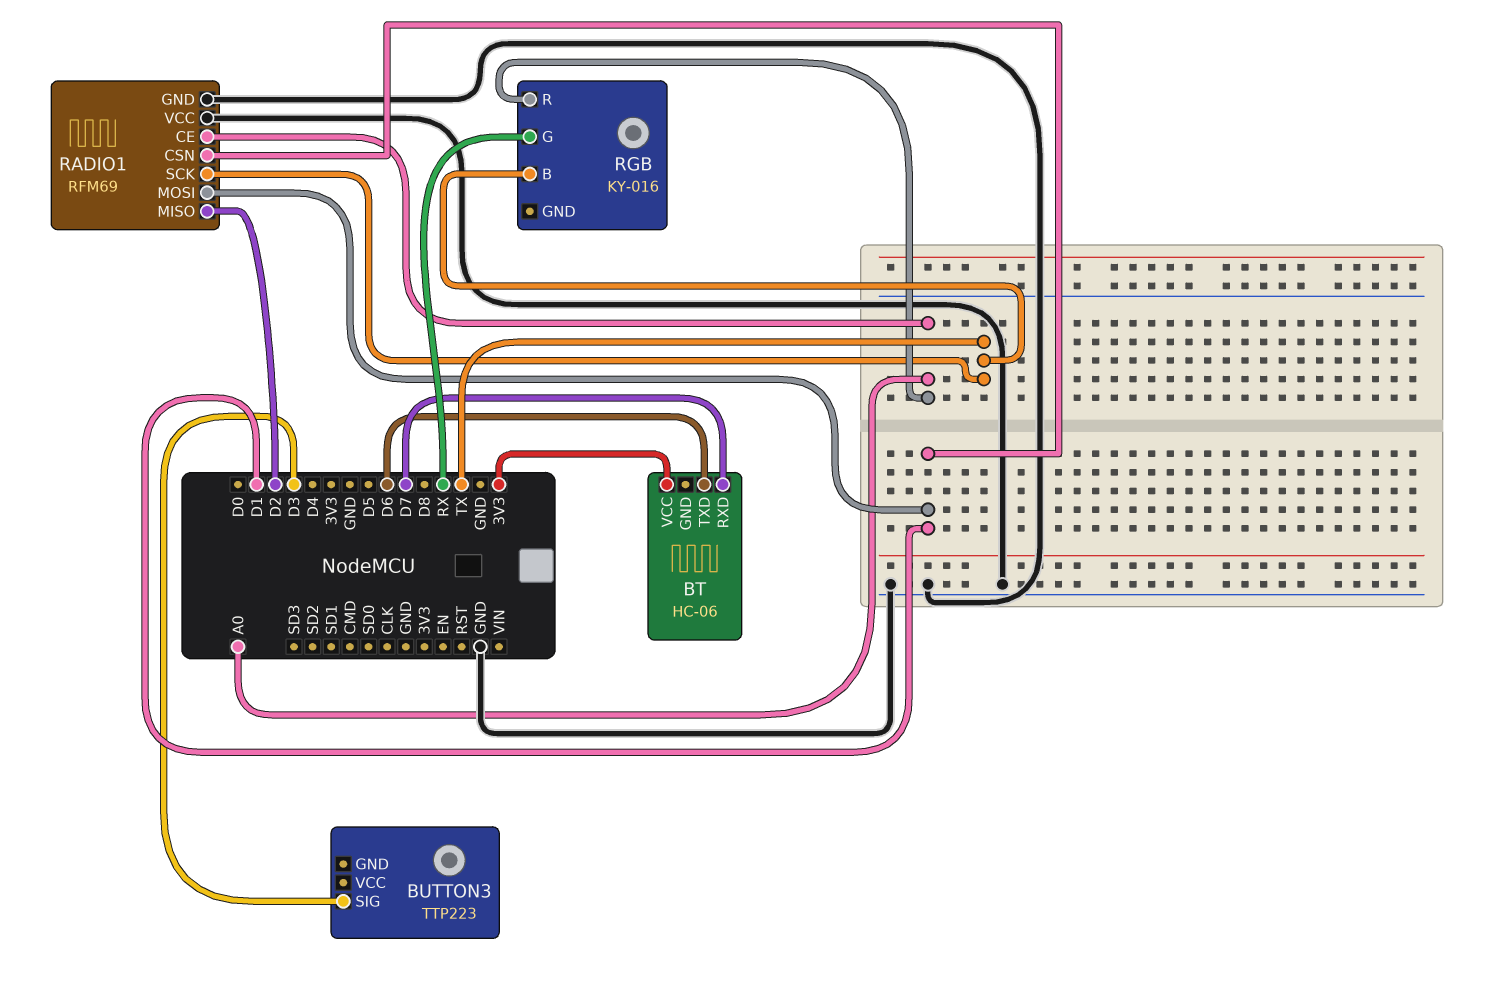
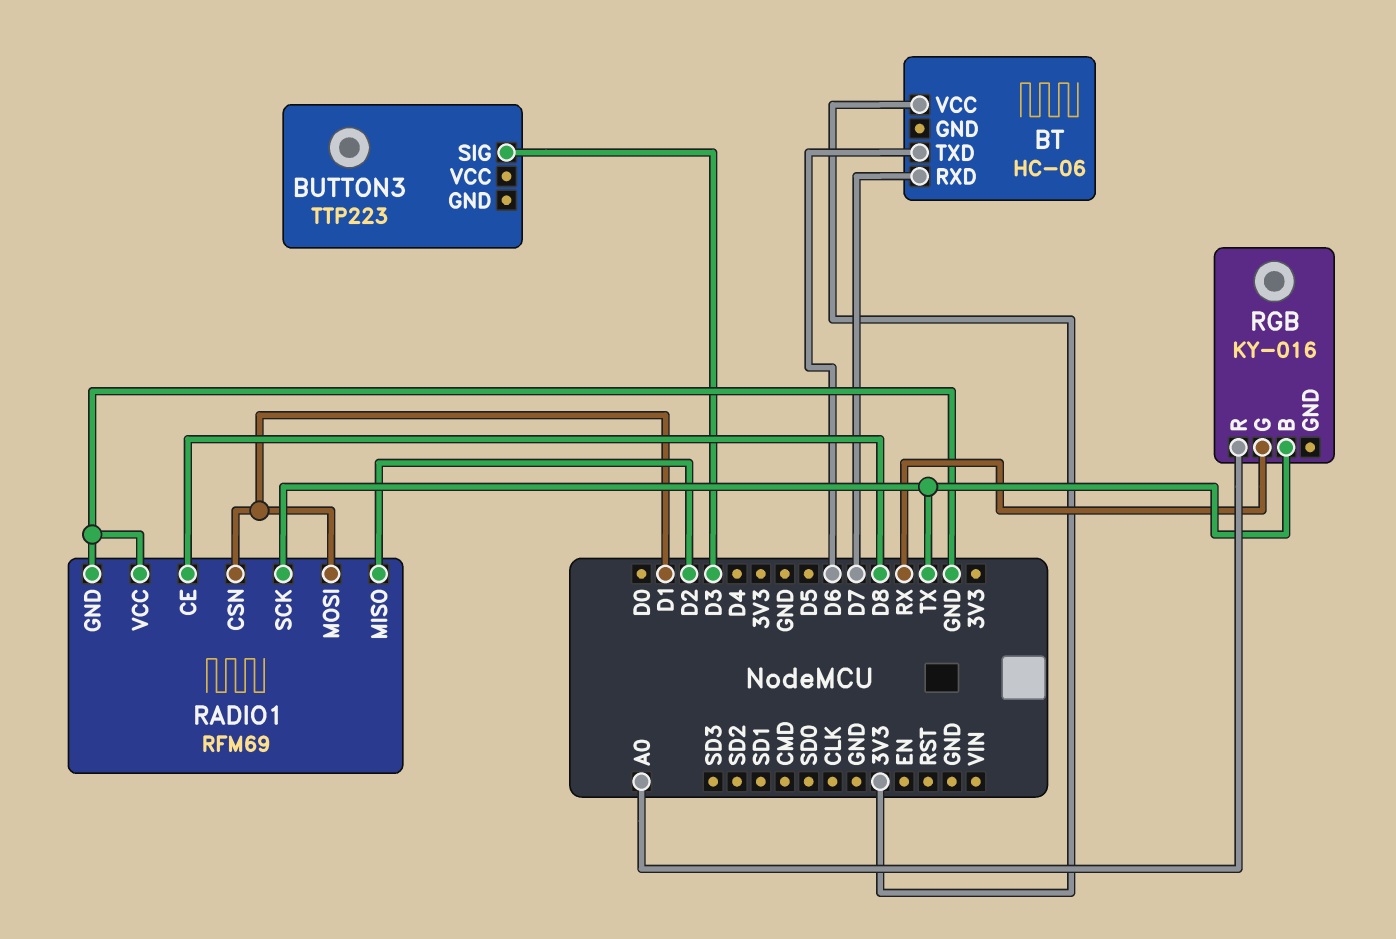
RADIO1 pin CE: A0 -> D8

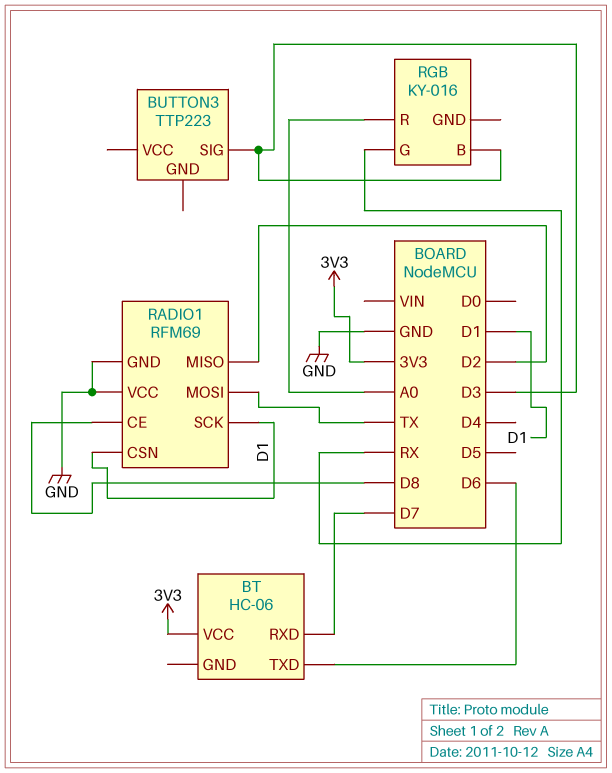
RADIO1 pin MOSI: D1 -> TX
RADIO1 pin SCK: TX -> D1
RGB pin B: TX -> D3

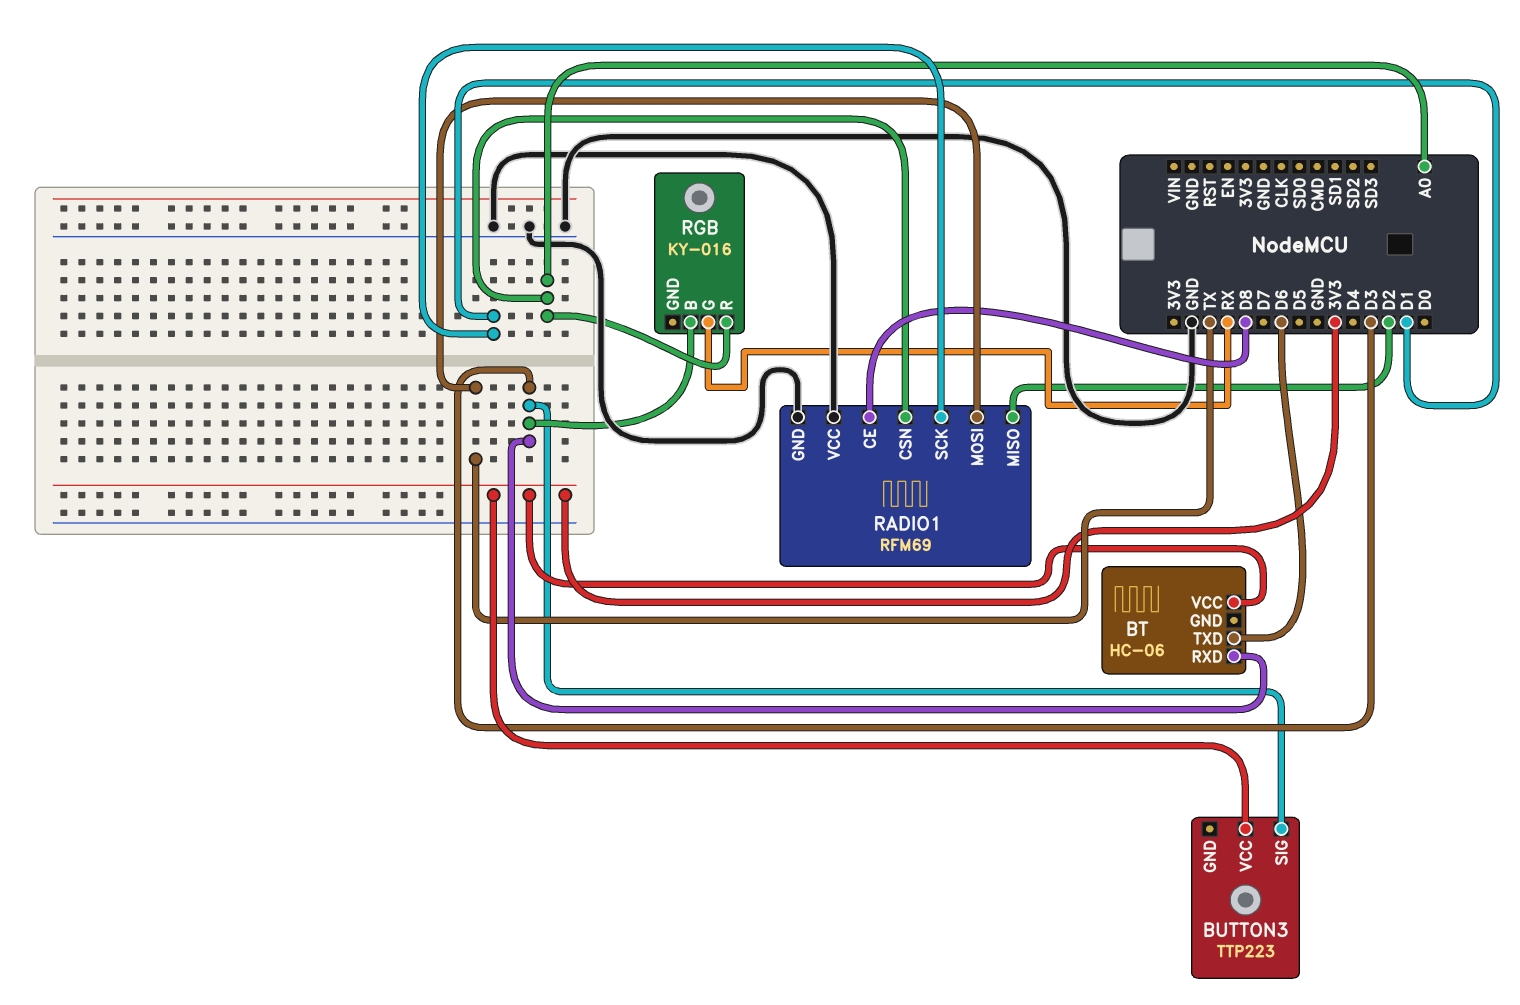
BT pin RXD: D7 -> D3
BUTTON3 pin VCC: none -> 3V3
RADIO1 pin CSN: D1 -> A0

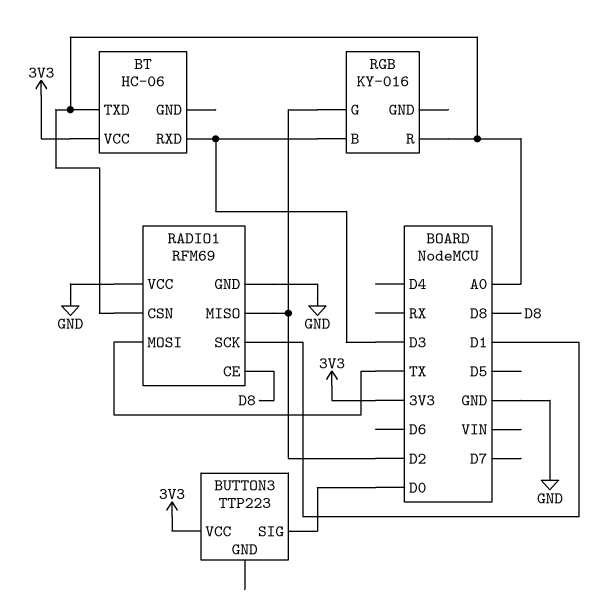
BT pin TXD: D6 -> A0
BUTTON3 pin SIG: D3 -> D0
RGB pin G: RX -> D2

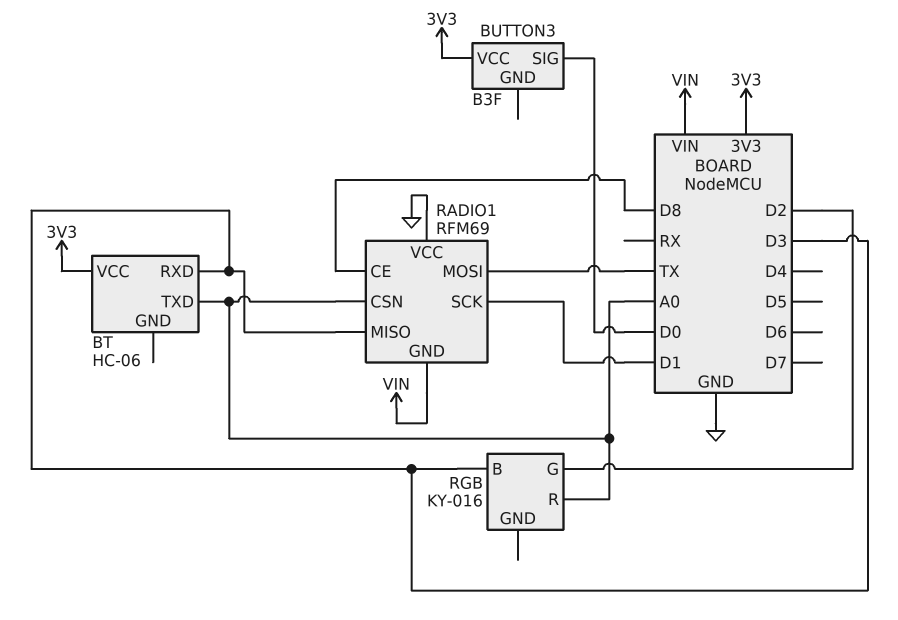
BUTTON3: TTP223 -> B3F
RADIO1 pin GND: GND -> VIN
RADIO1 pin MISO: D2 -> D3

